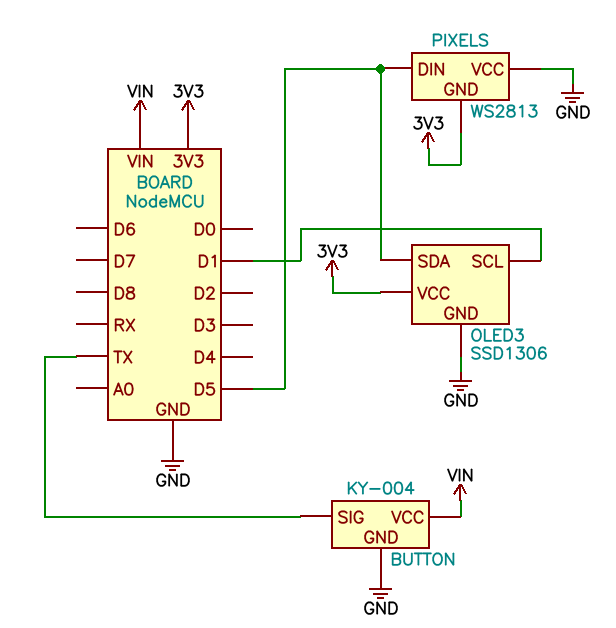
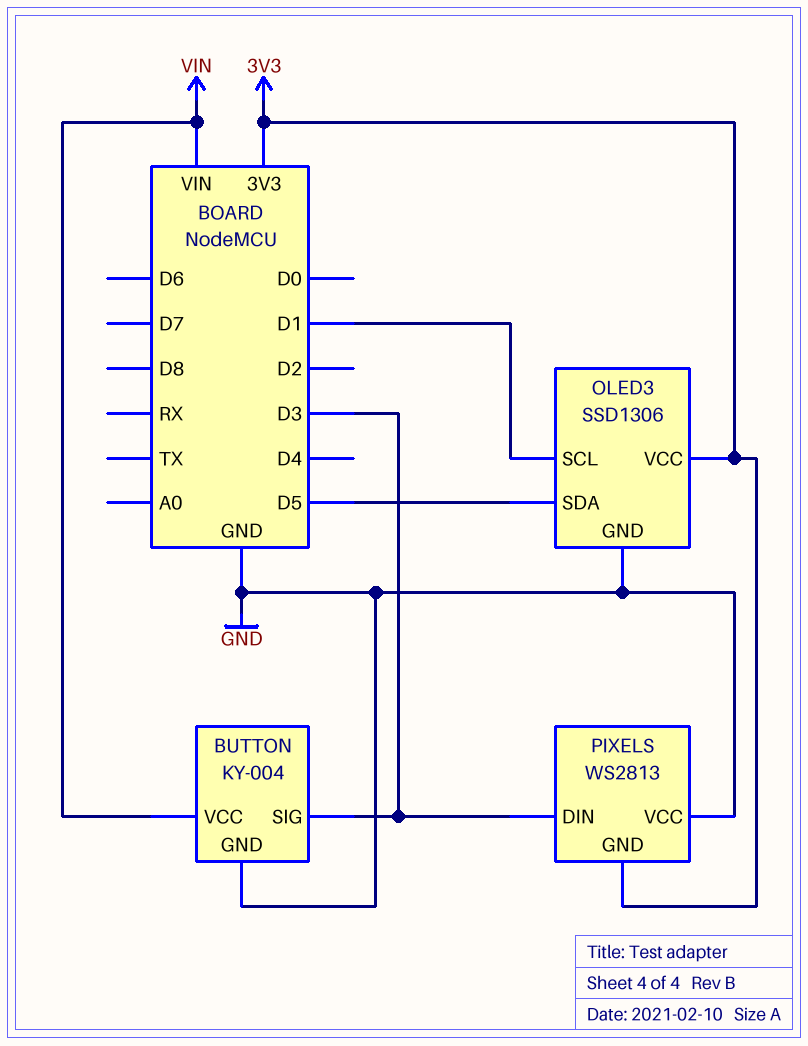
BUTTON pin SIG: TX -> D3
PIXELS pin DIN: D5 -> D3

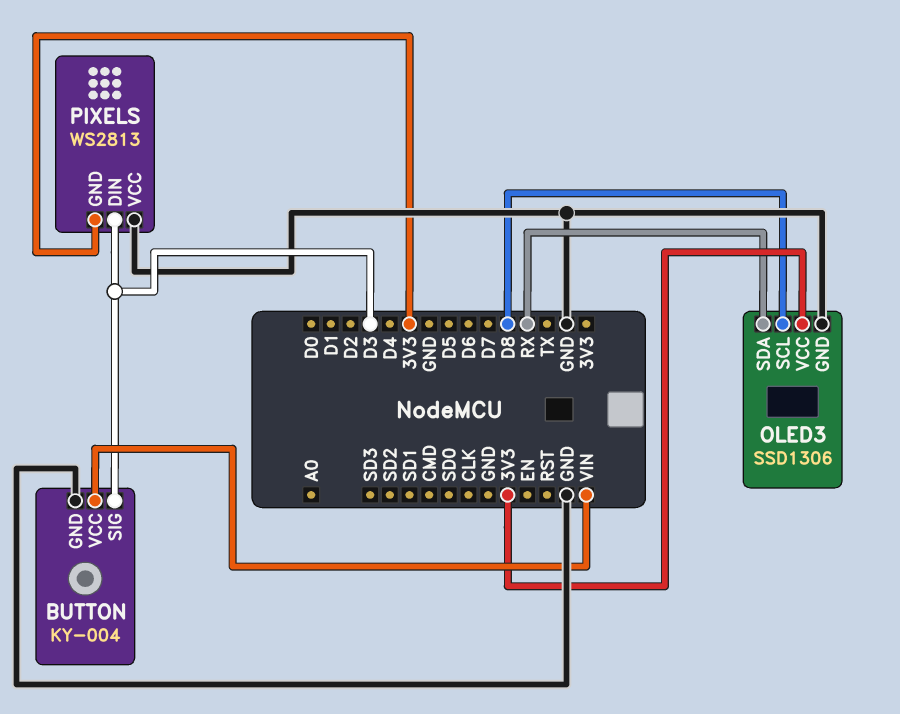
OLED3 pin SCL: D1 -> D8
OLED3 pin SDA: D5 -> RX

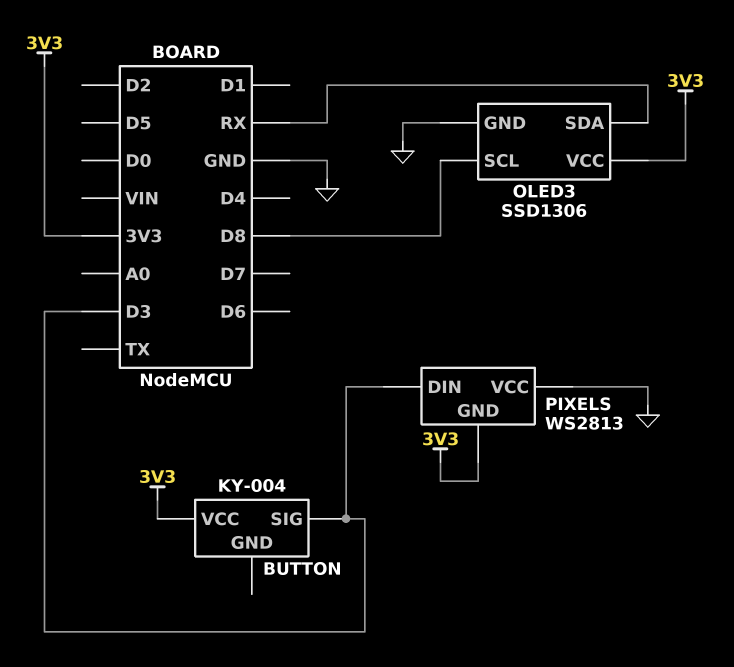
BUTTON pin GND: GND -> none
BUTTON pin VCC: VIN -> 3V3

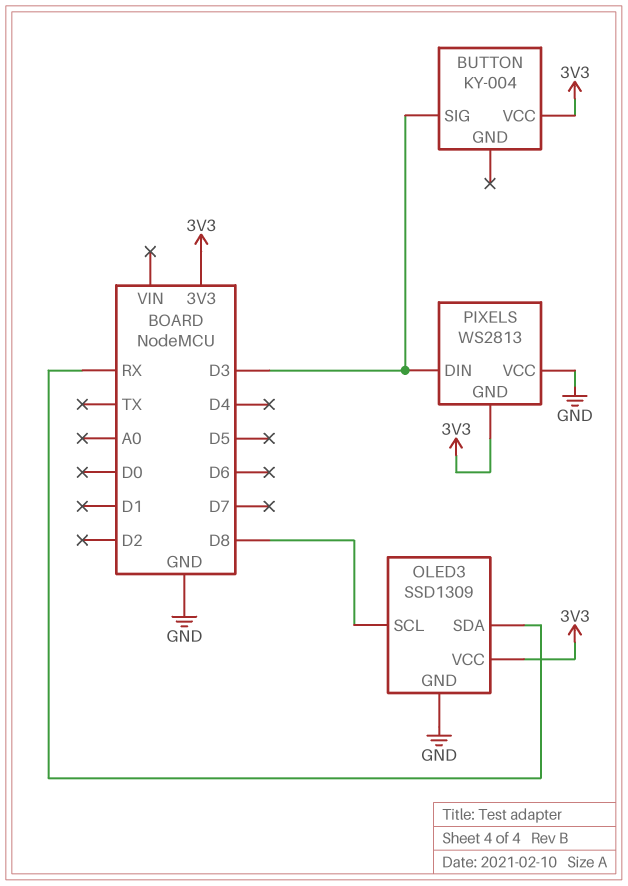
OLED3: SSD1306 -> SSD1309

